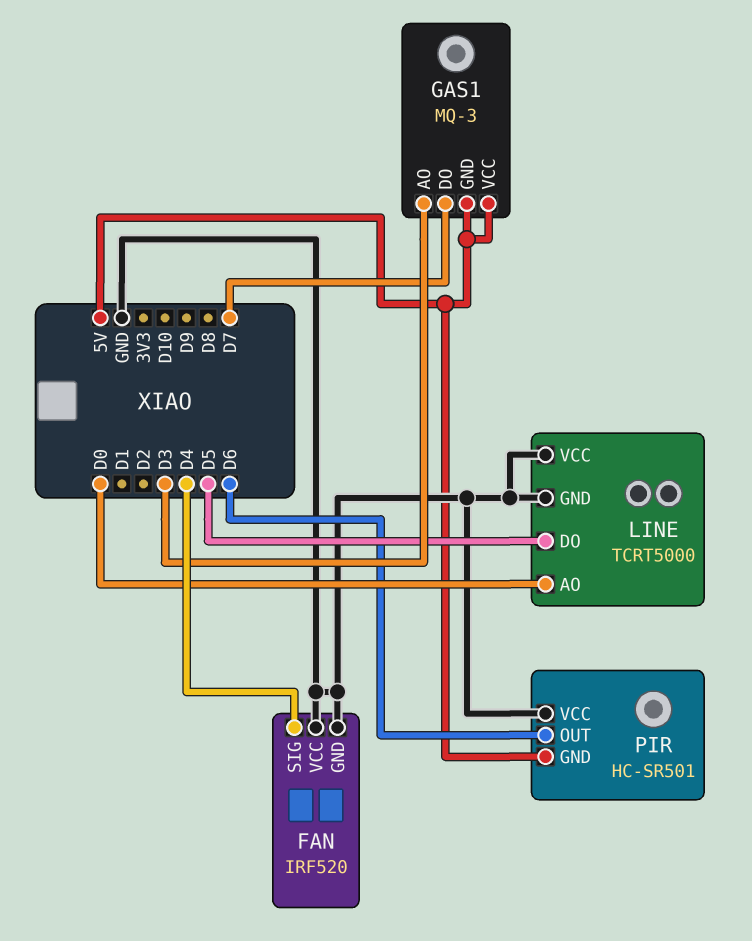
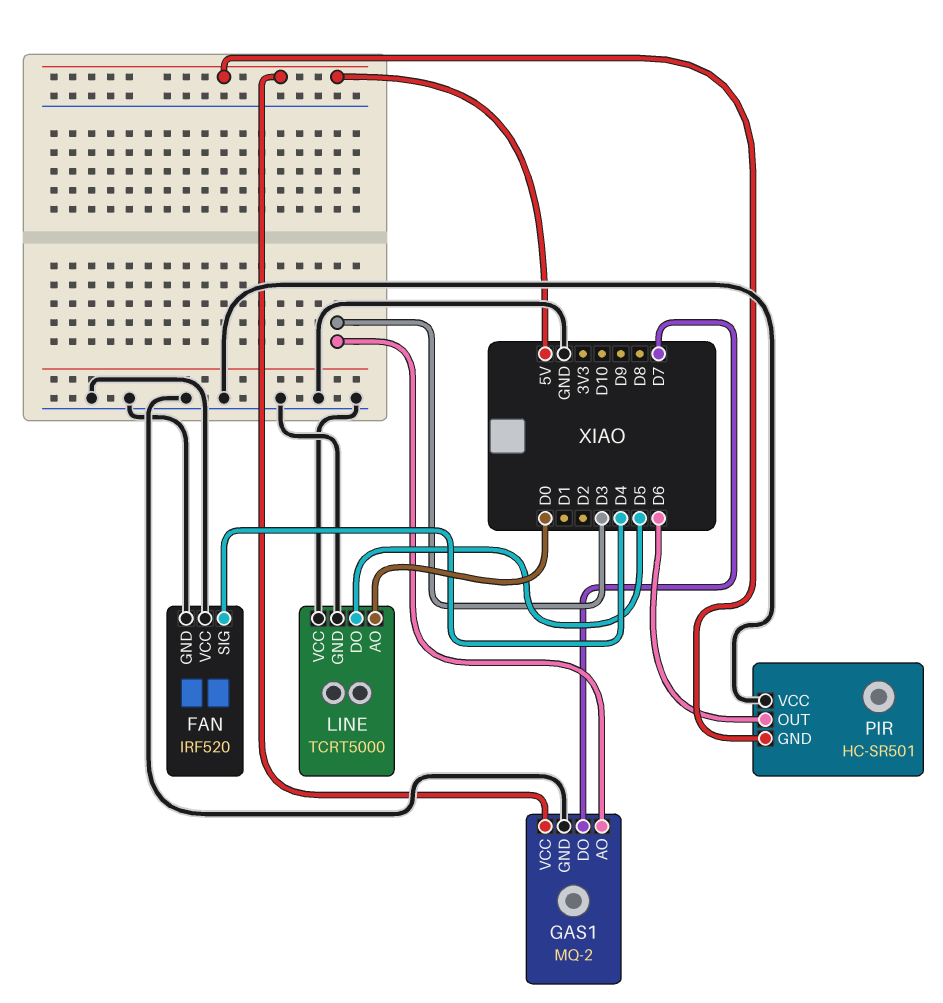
GAS1: MQ-3 -> MQ-2
GAS1 pin GND: 5V -> GND

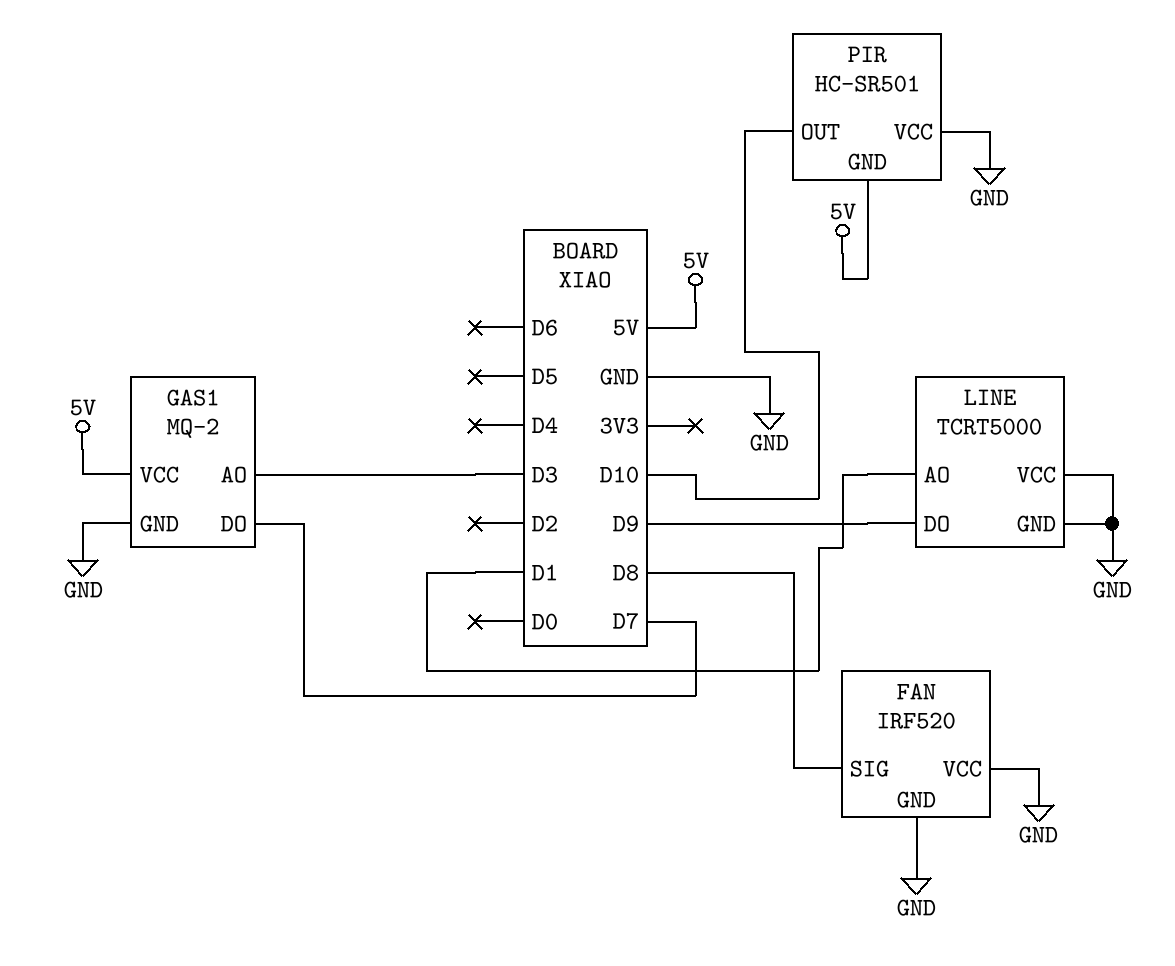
FAN pin SIG: D4 -> D8
LINE pin AO: D0 -> D1
LINE pin DO: D5 -> D9
PIR pin OUT: D6 -> D10

